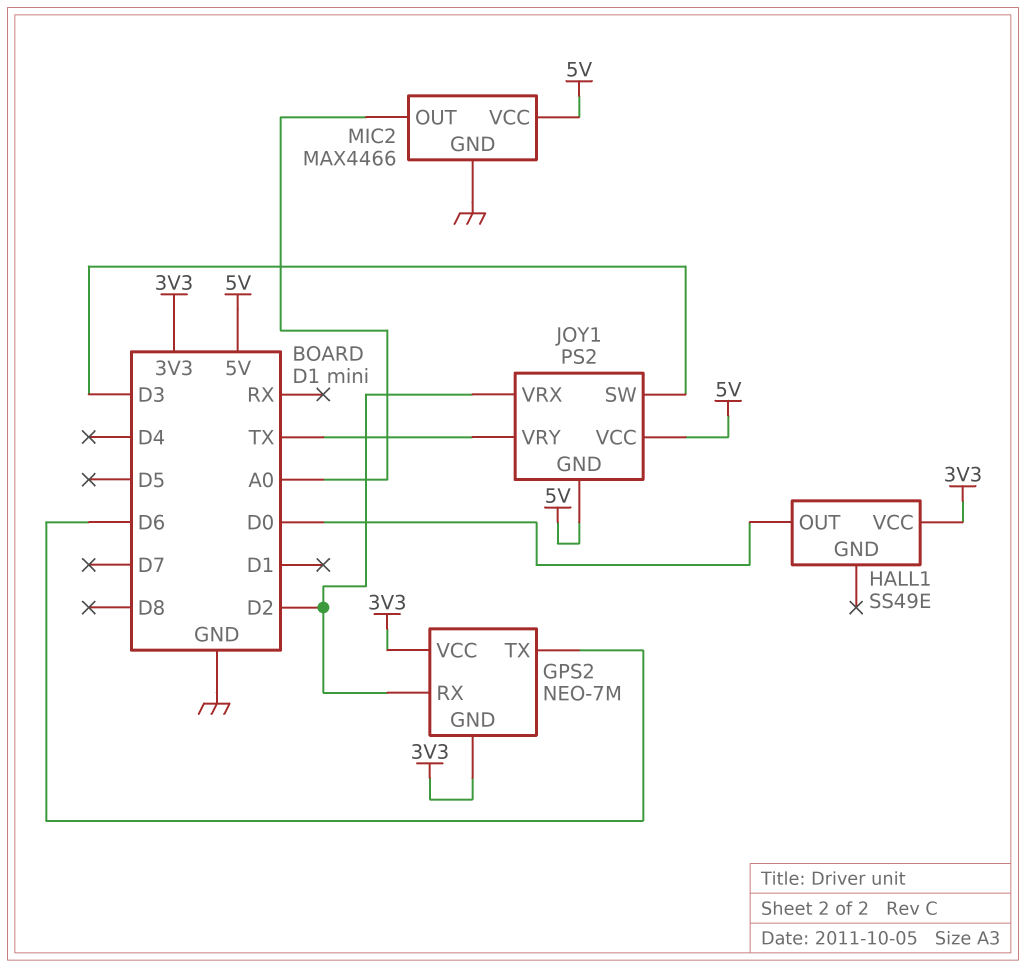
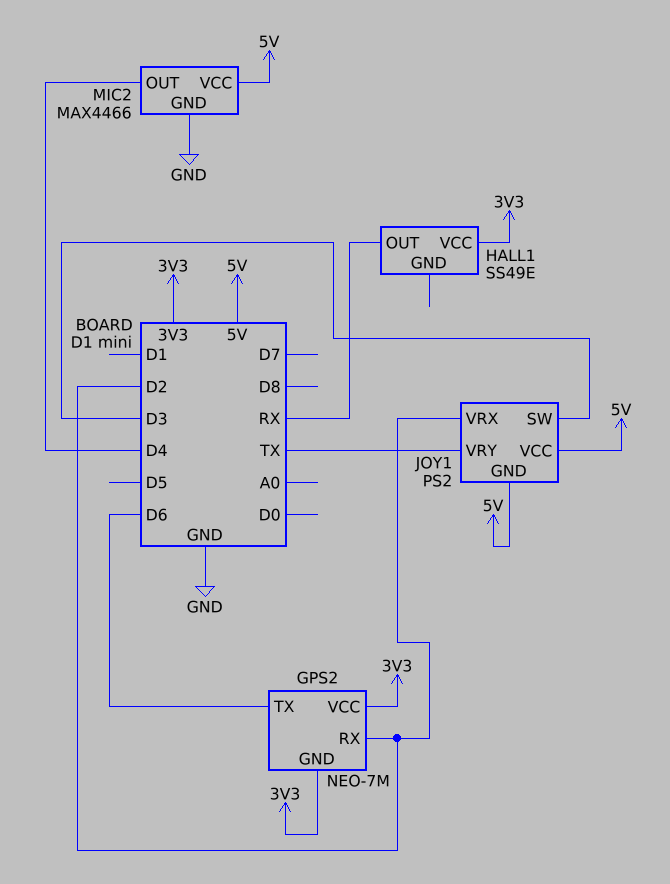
HALL1 pin OUT: D0 -> RX
MIC2 pin OUT: A0 -> D4

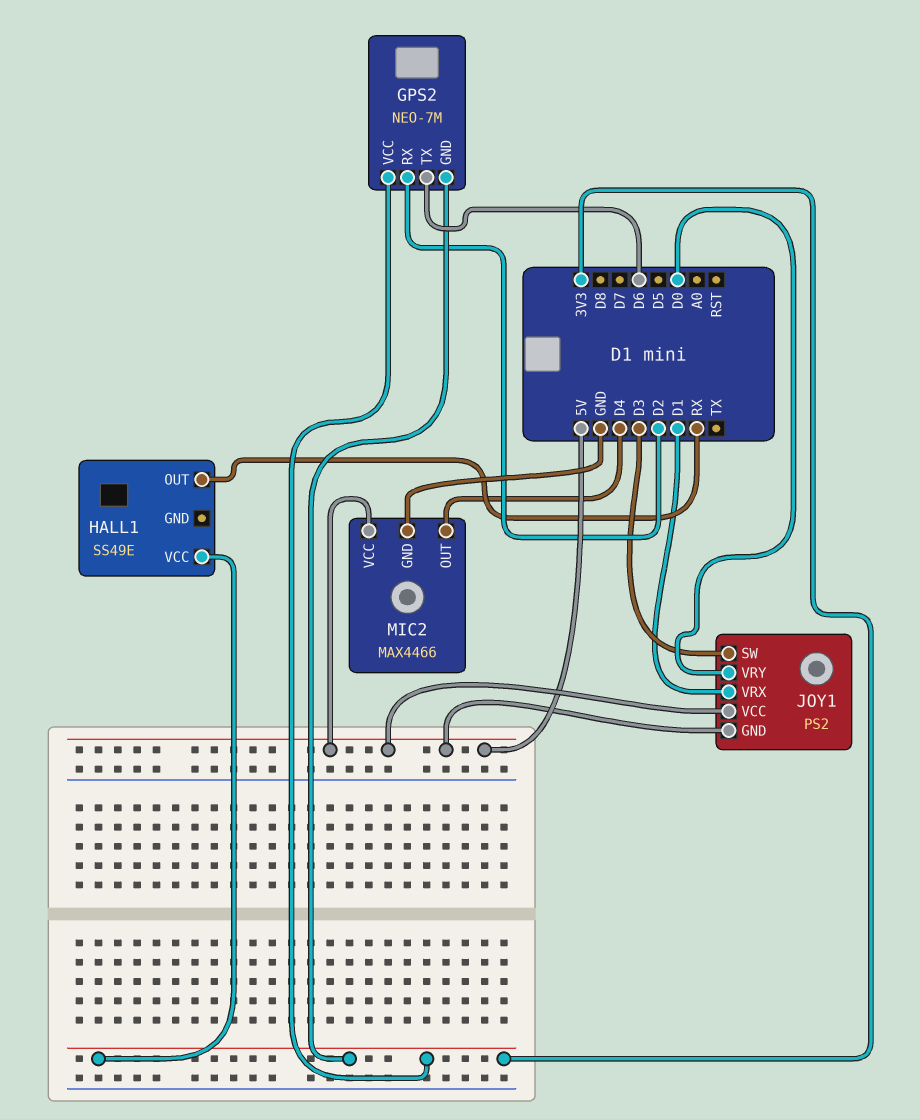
JOY1 pin VRX: D2 -> D1
JOY1 pin VRY: TX -> D0

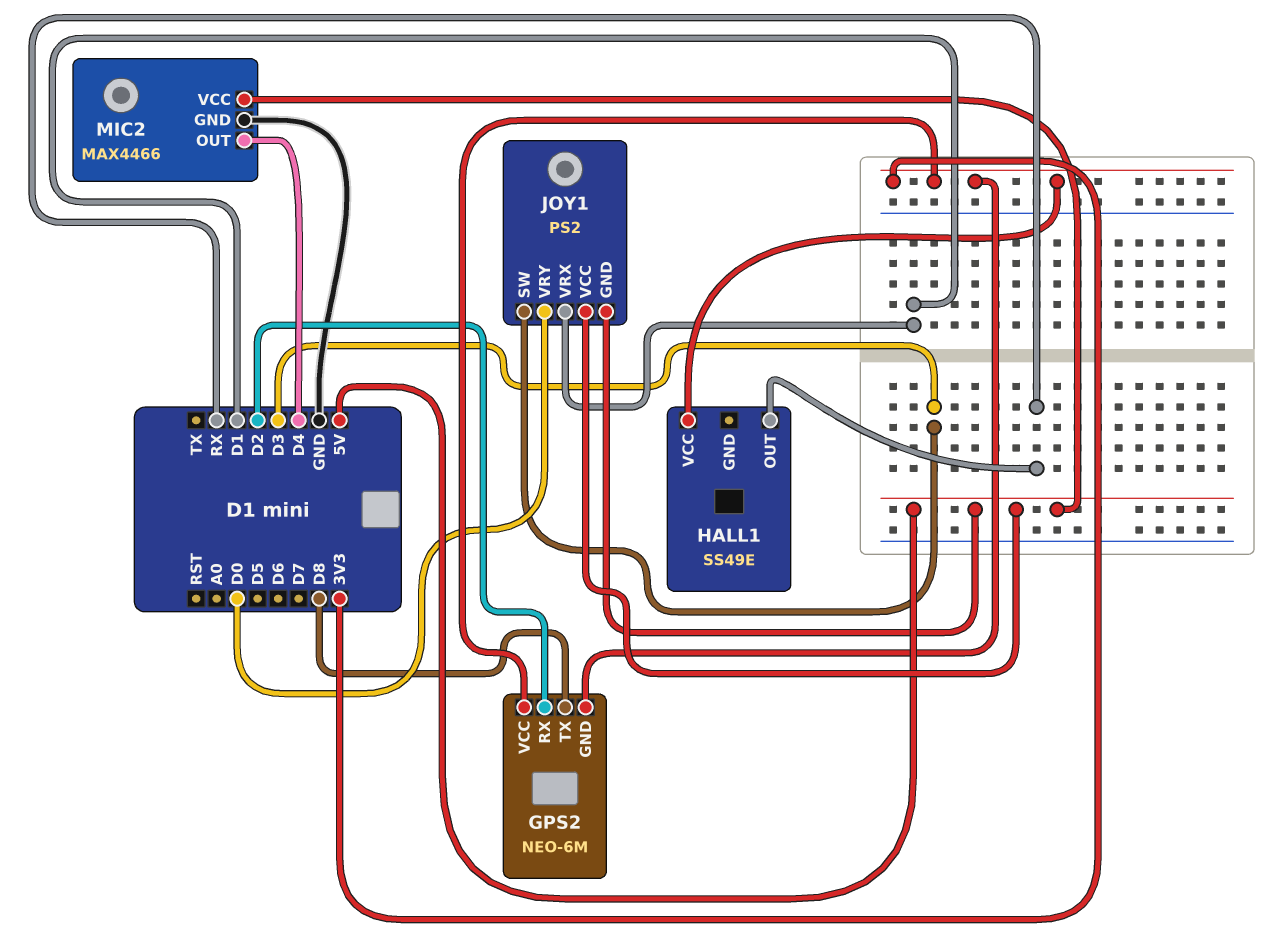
GPS2: NEO-7M -> NEO-6M
GPS2 pin TX: D6 -> D8

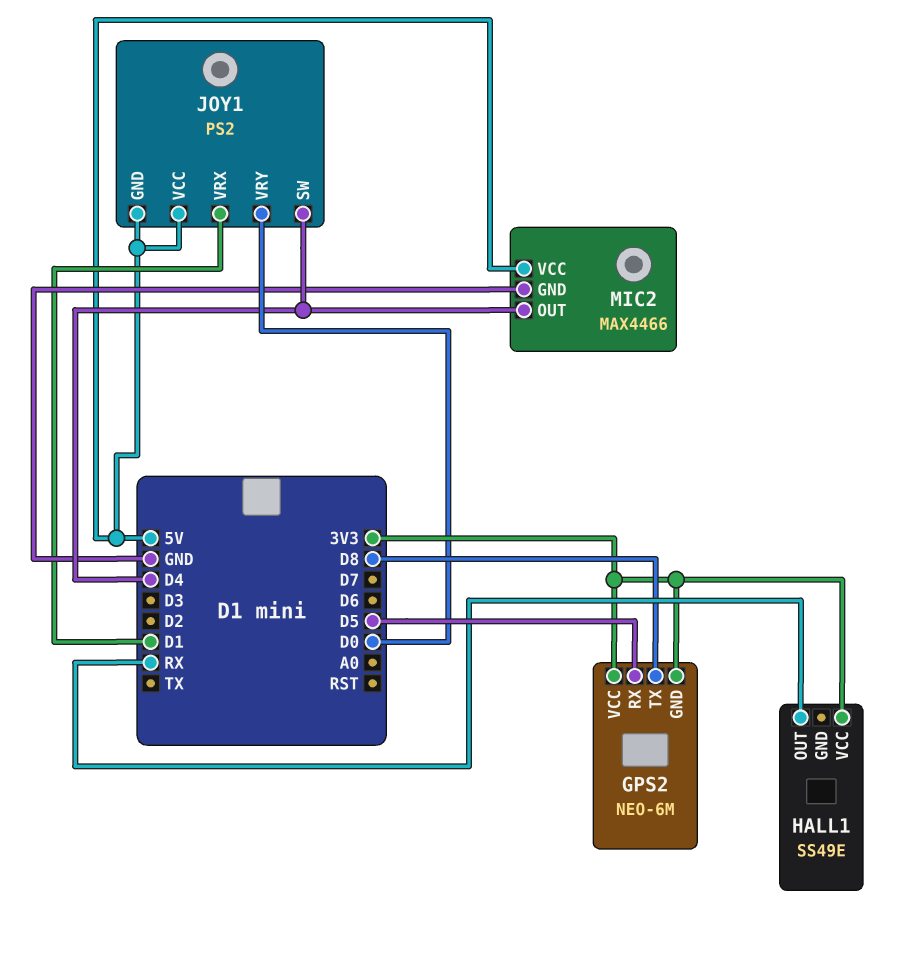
GPS2 pin RX: D2 -> D5
JOY1 pin SW: D3 -> D4

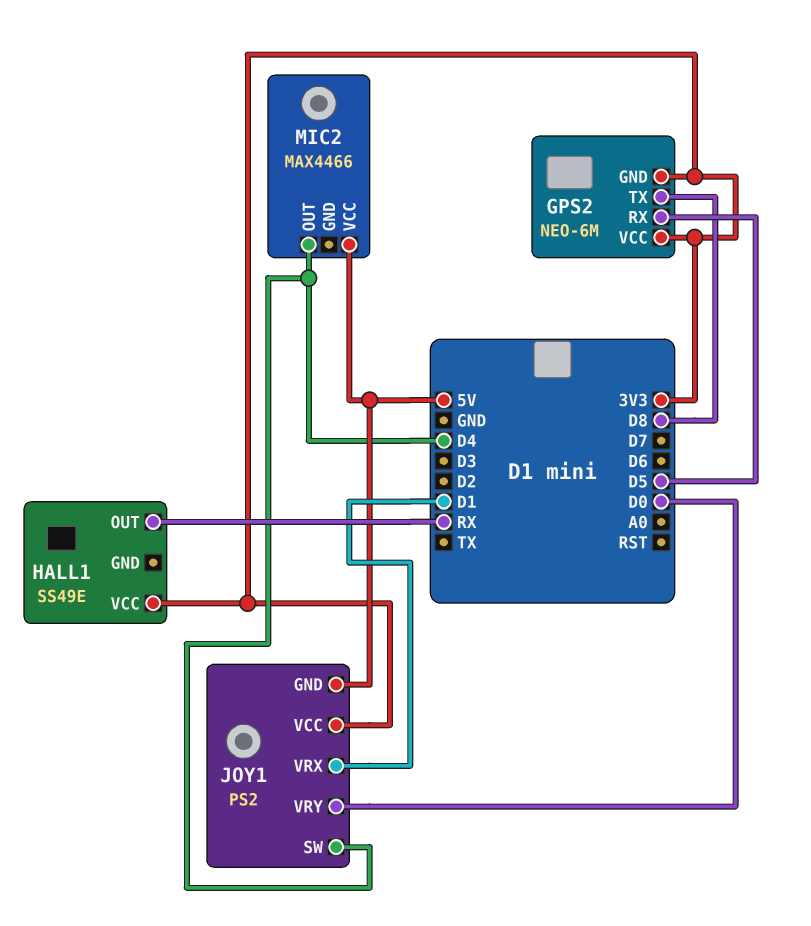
JOY1 pin VCC: 5V -> 3V3
MIC2 pin GND: GND -> none

